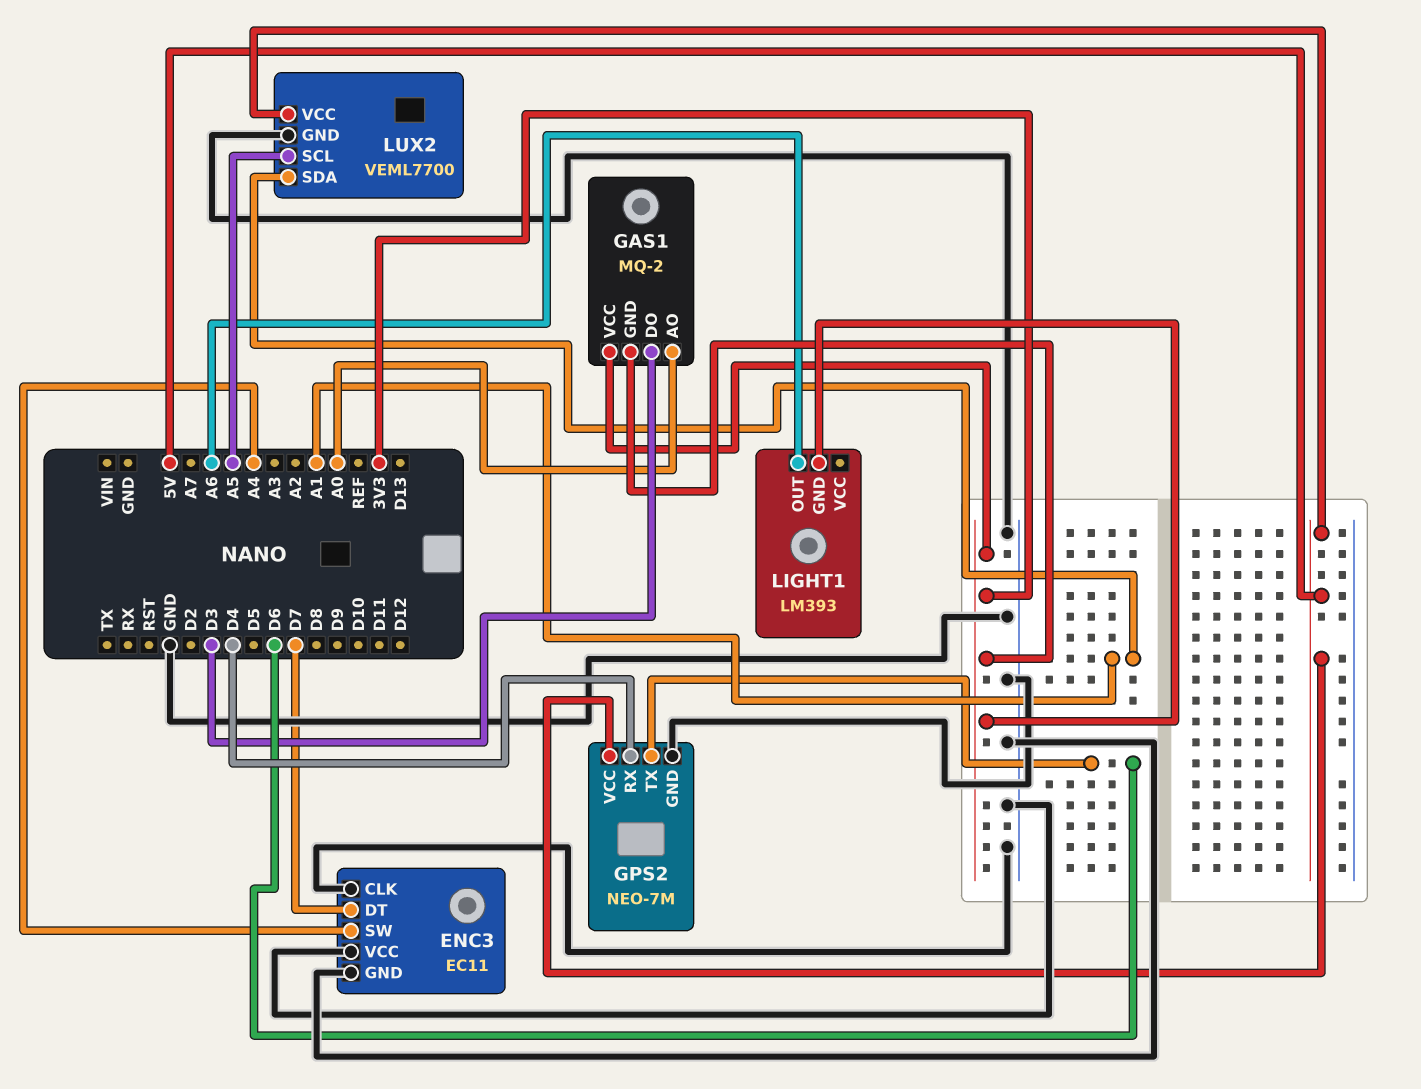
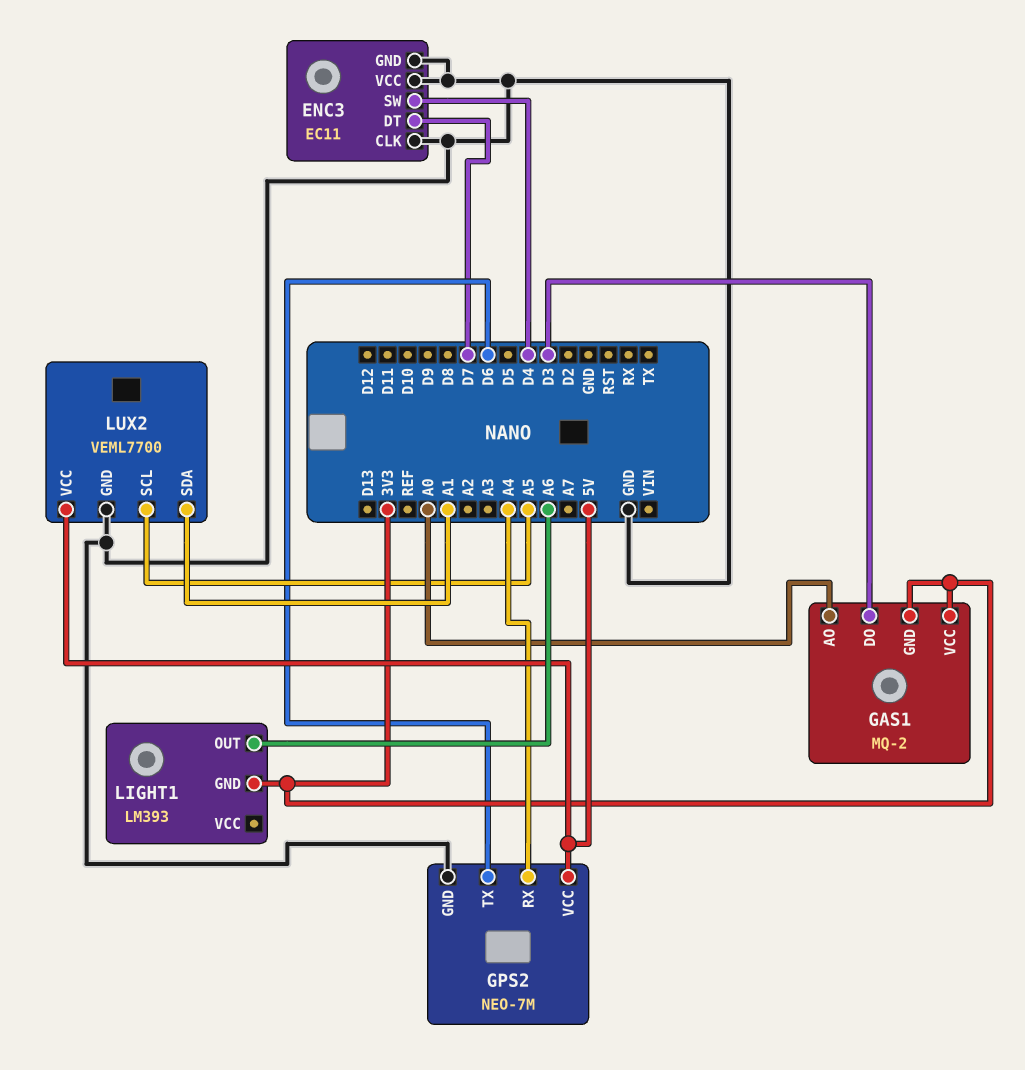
ENC3 pin SW: A4 -> D4
GPS2 pin RX: D4 -> A4

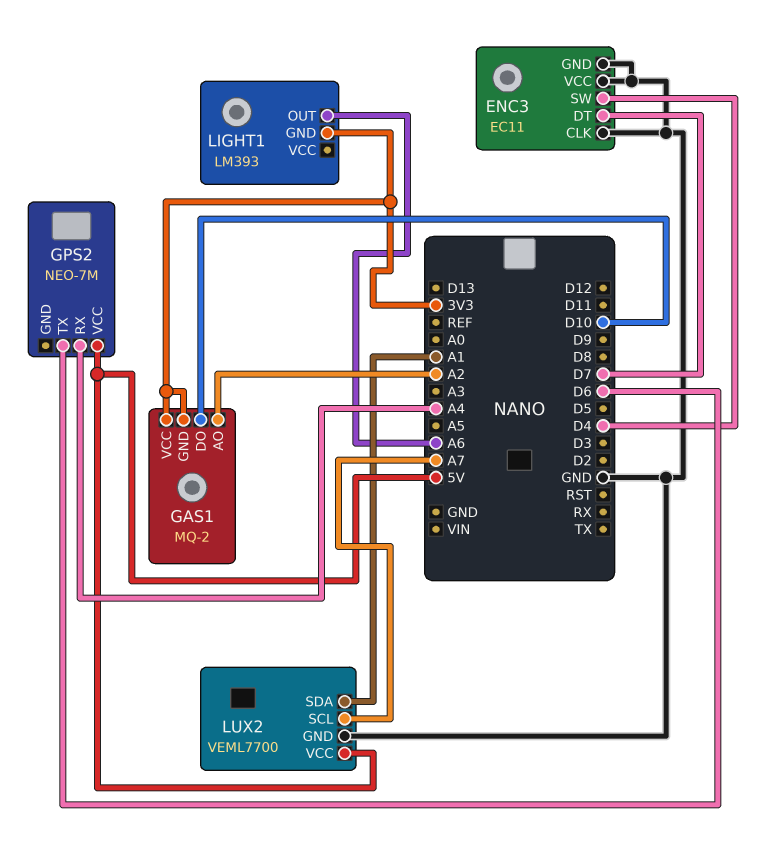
GAS1 pin AO: A0 -> A2
GAS1 pin DO: D3 -> D10
GPS2 pin GND: GND -> none
LUX2 pin SCL: A5 -> A7

